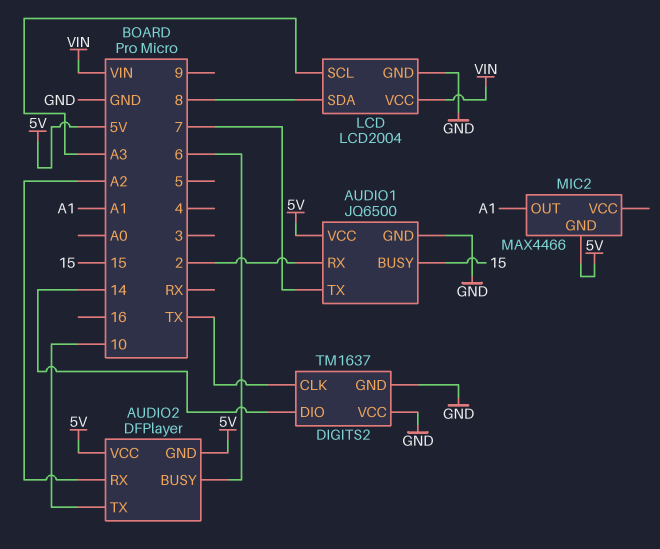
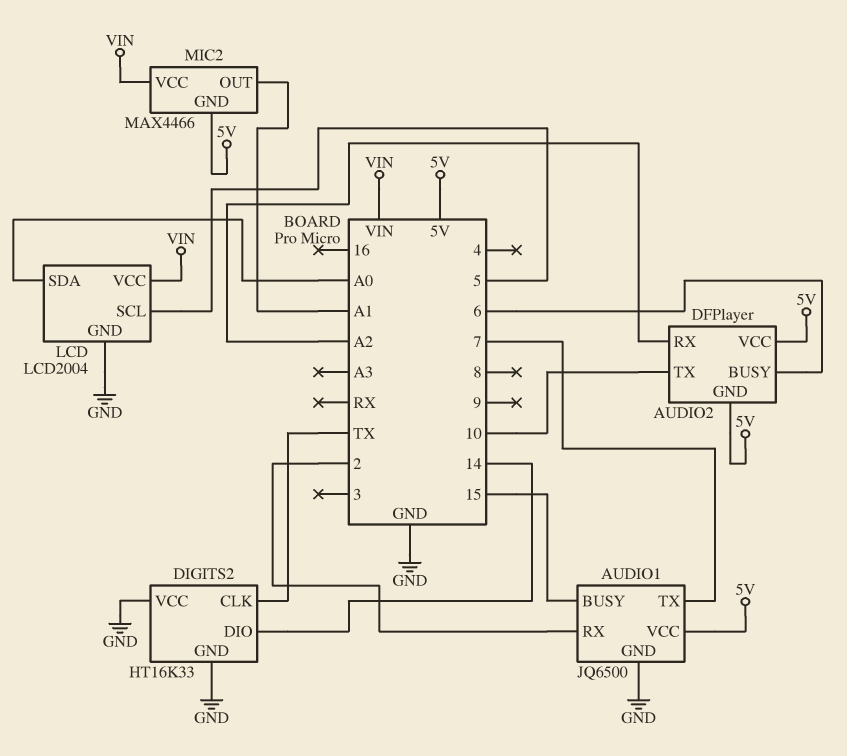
DIGITS2: TM1637 -> HT16K33
LCD pin SCL: A3 -> 5
LCD pin SDA: 8 -> A0
MIC2 pin VCC: none -> VIN

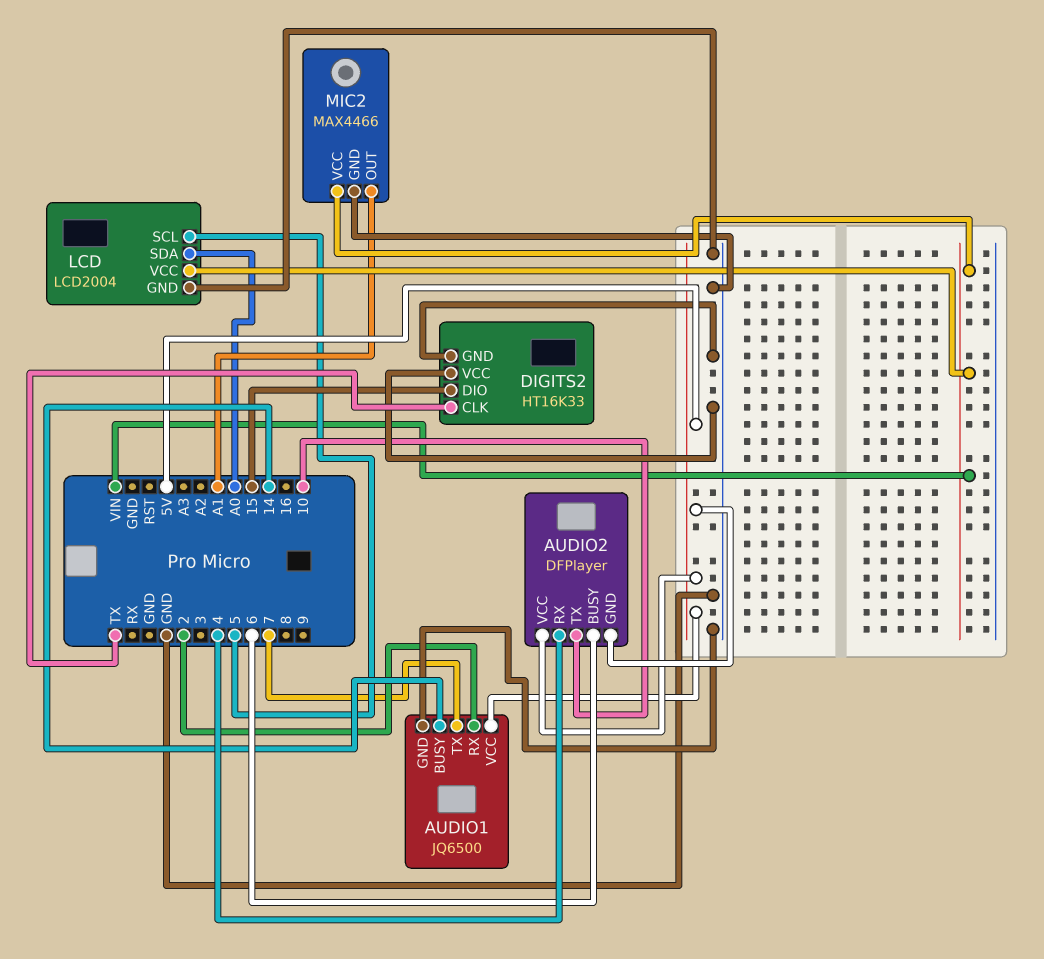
AUDIO1 pin BUSY: 15 -> 14
AUDIO2 pin RX: A2 -> 4
DIGITS2 pin DIO: 14 -> 15
MIC2 pin GND: 5V -> GND

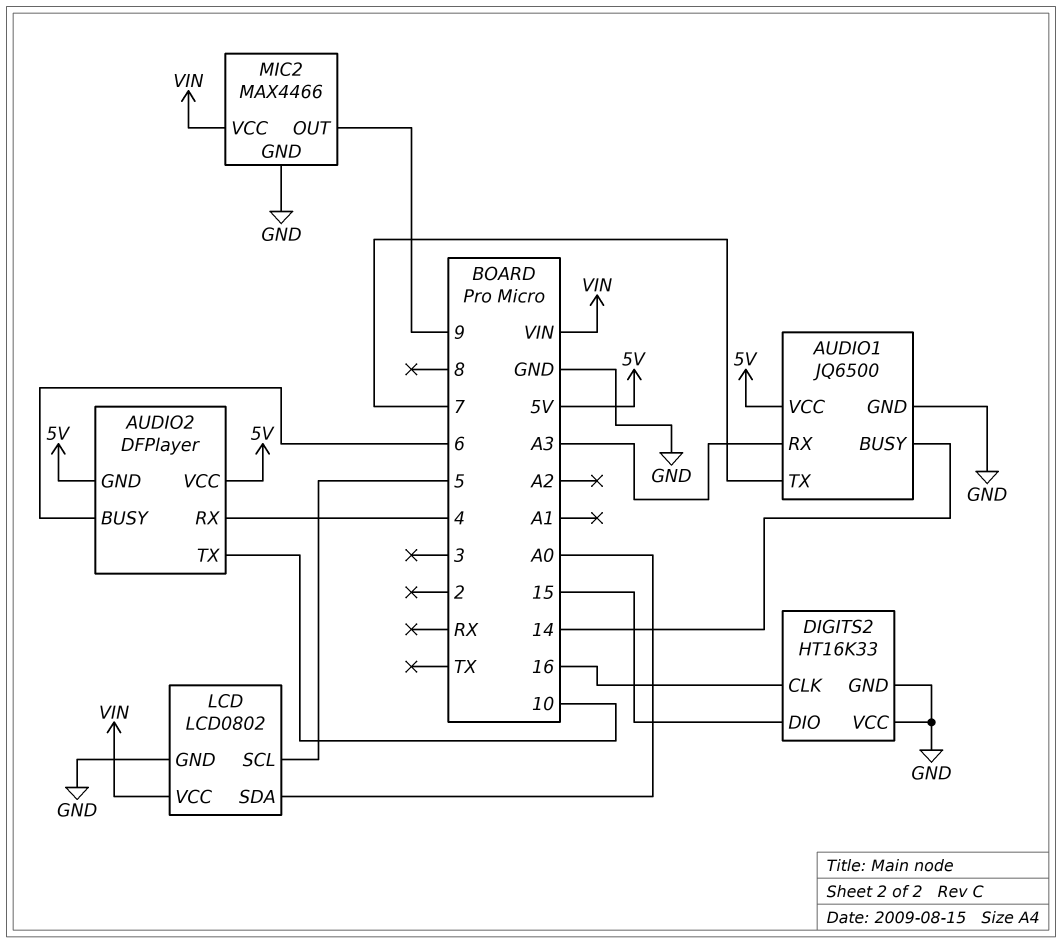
AUDIO1 pin RX: 2 -> A3
DIGITS2 pin CLK: TX -> 16
LCD: LCD2004 -> LCD0802
MIC2 pin OUT: A1 -> 9

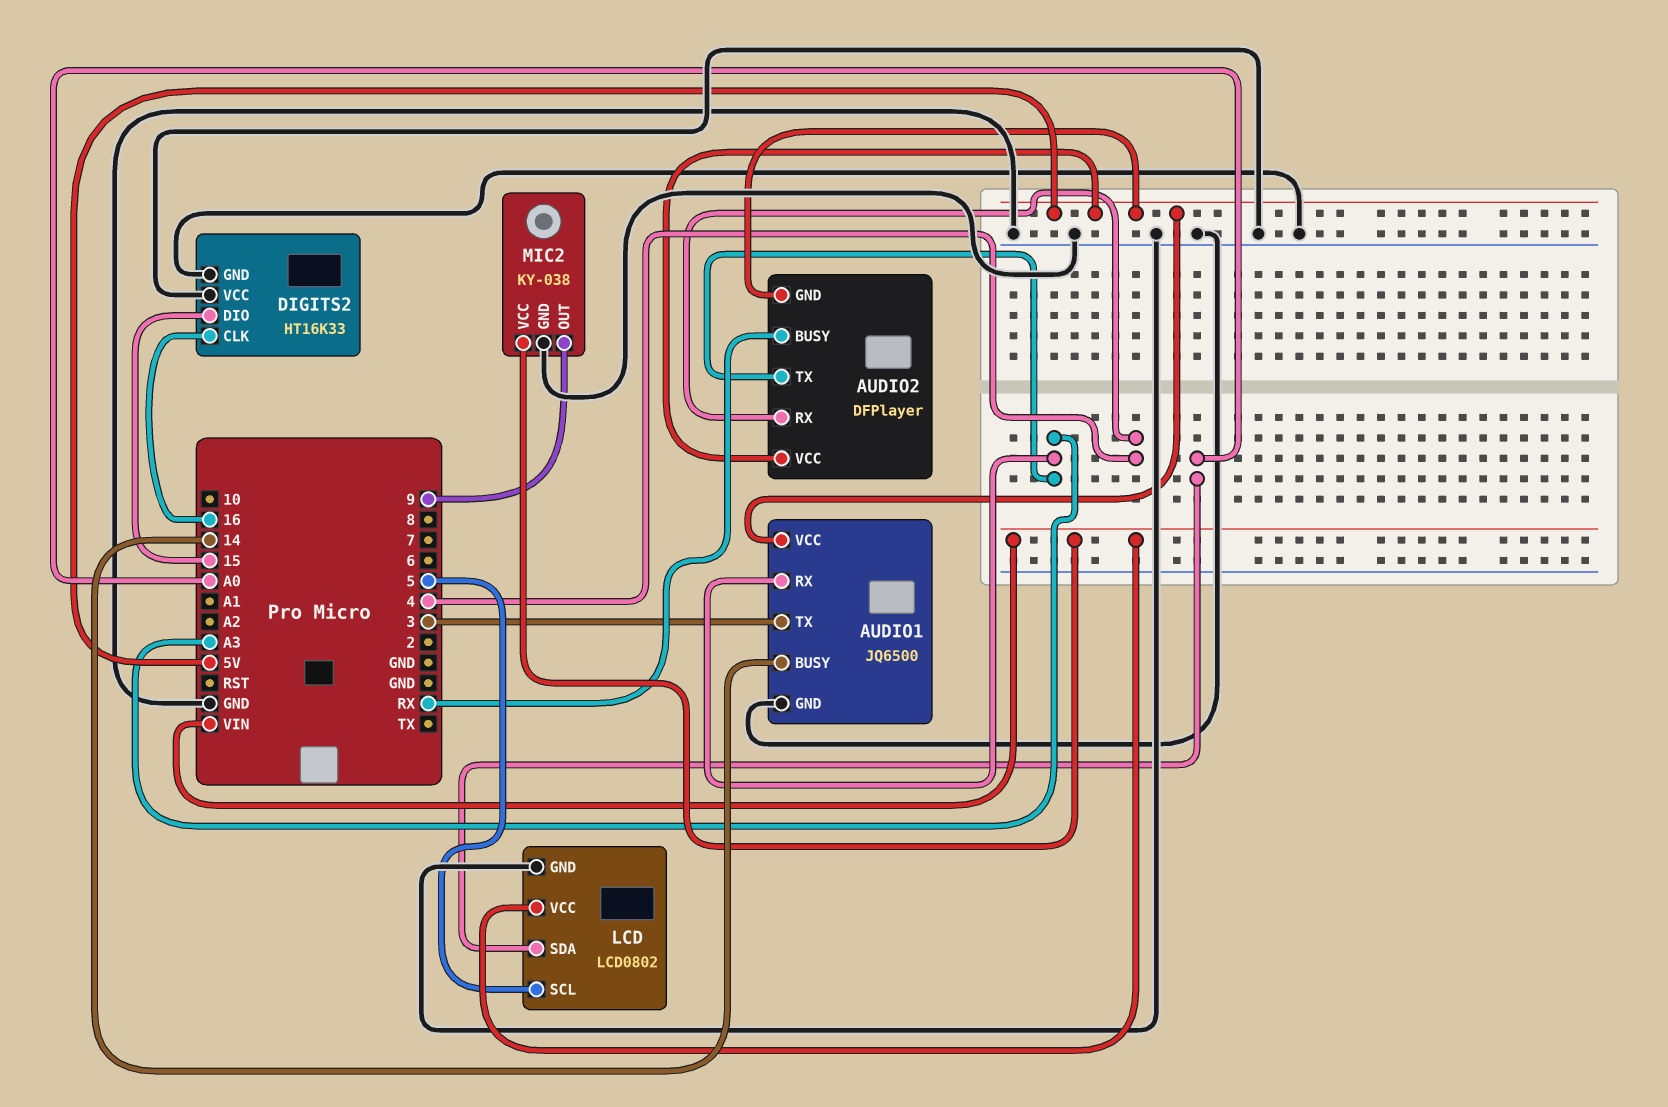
AUDIO1 pin TX: 7 -> 3
AUDIO2 pin BUSY: 6 -> RX
AUDIO2 pin TX: 10 -> A3
MIC2: MAX4466 -> KY-038

